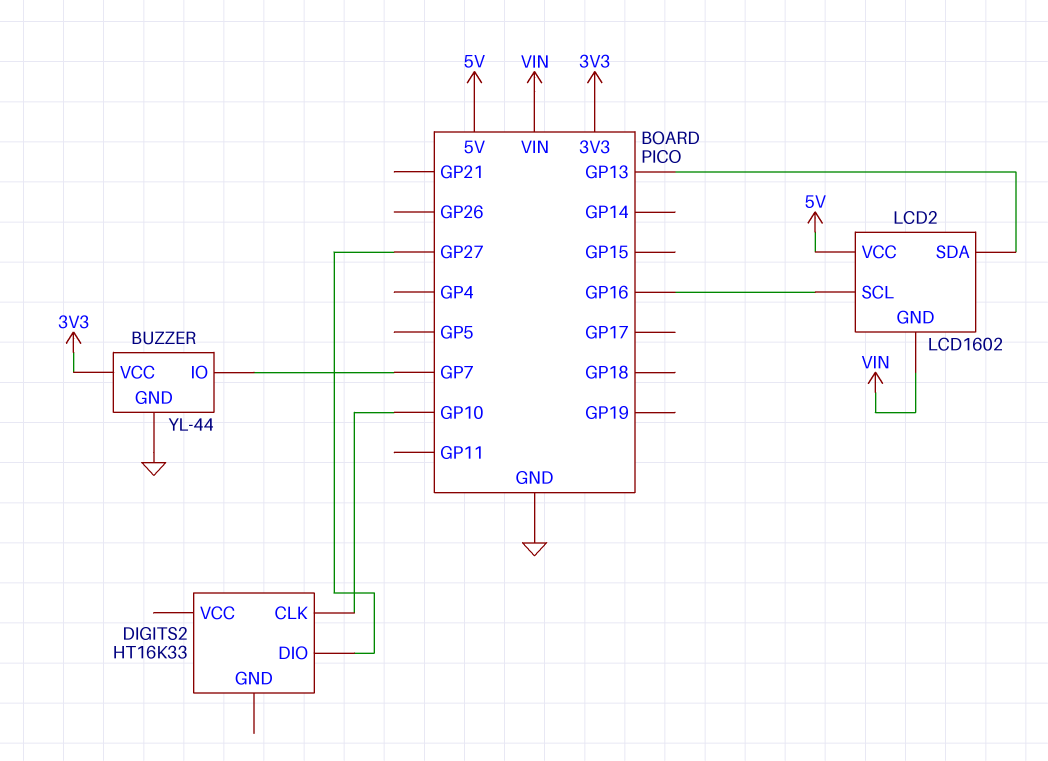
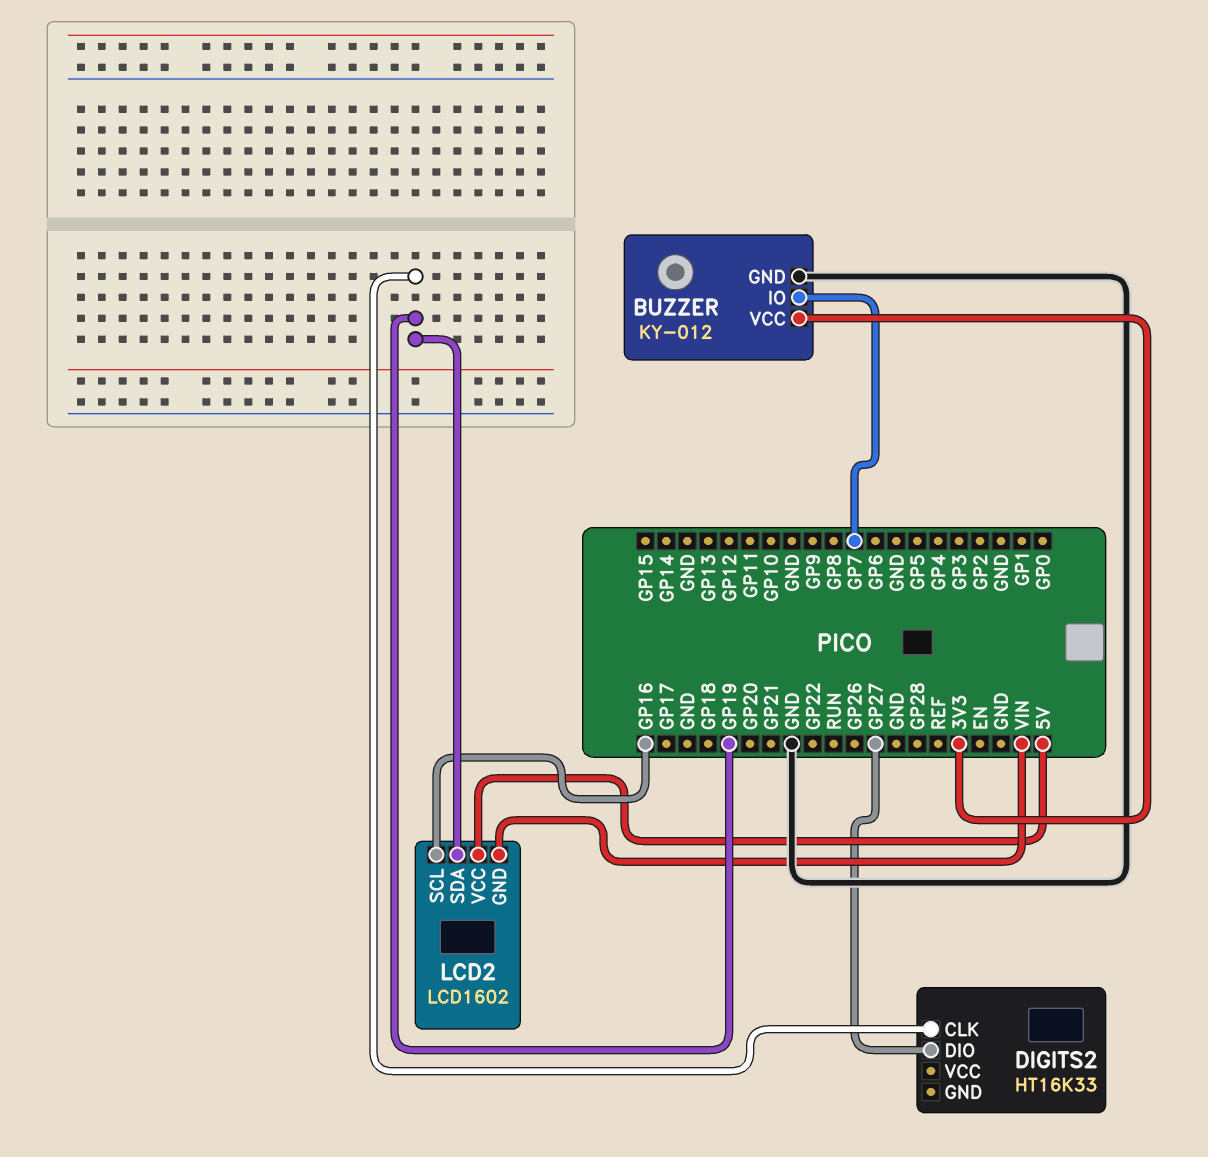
BUZZER: YL-44 -> KY-012
DIGITS2 pin CLK: GP10 -> GP19
LCD2 pin SDA: GP13 -> GP19

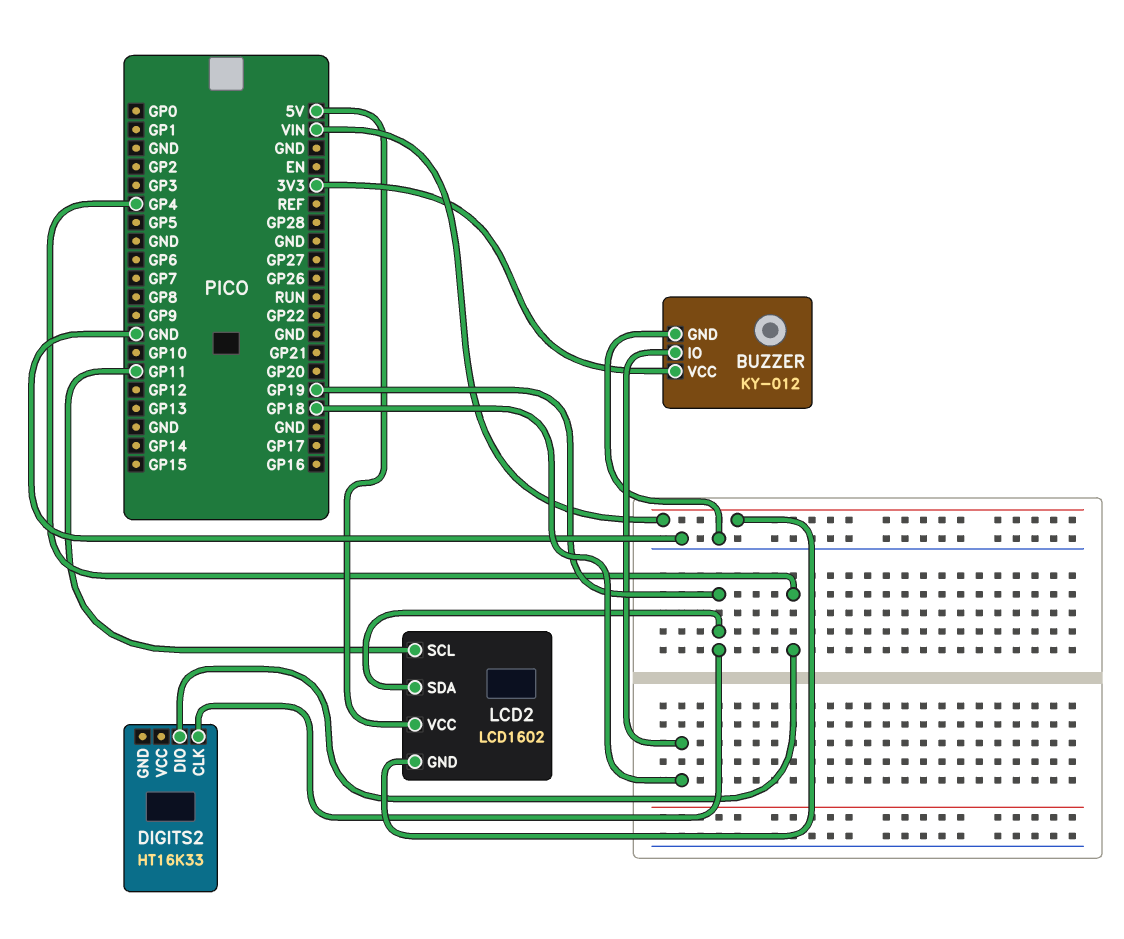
BUZZER pin IO: GP7 -> GP18
DIGITS2 pin DIO: GP27 -> GP4
LCD2 pin SCL: GP16 -> GP11

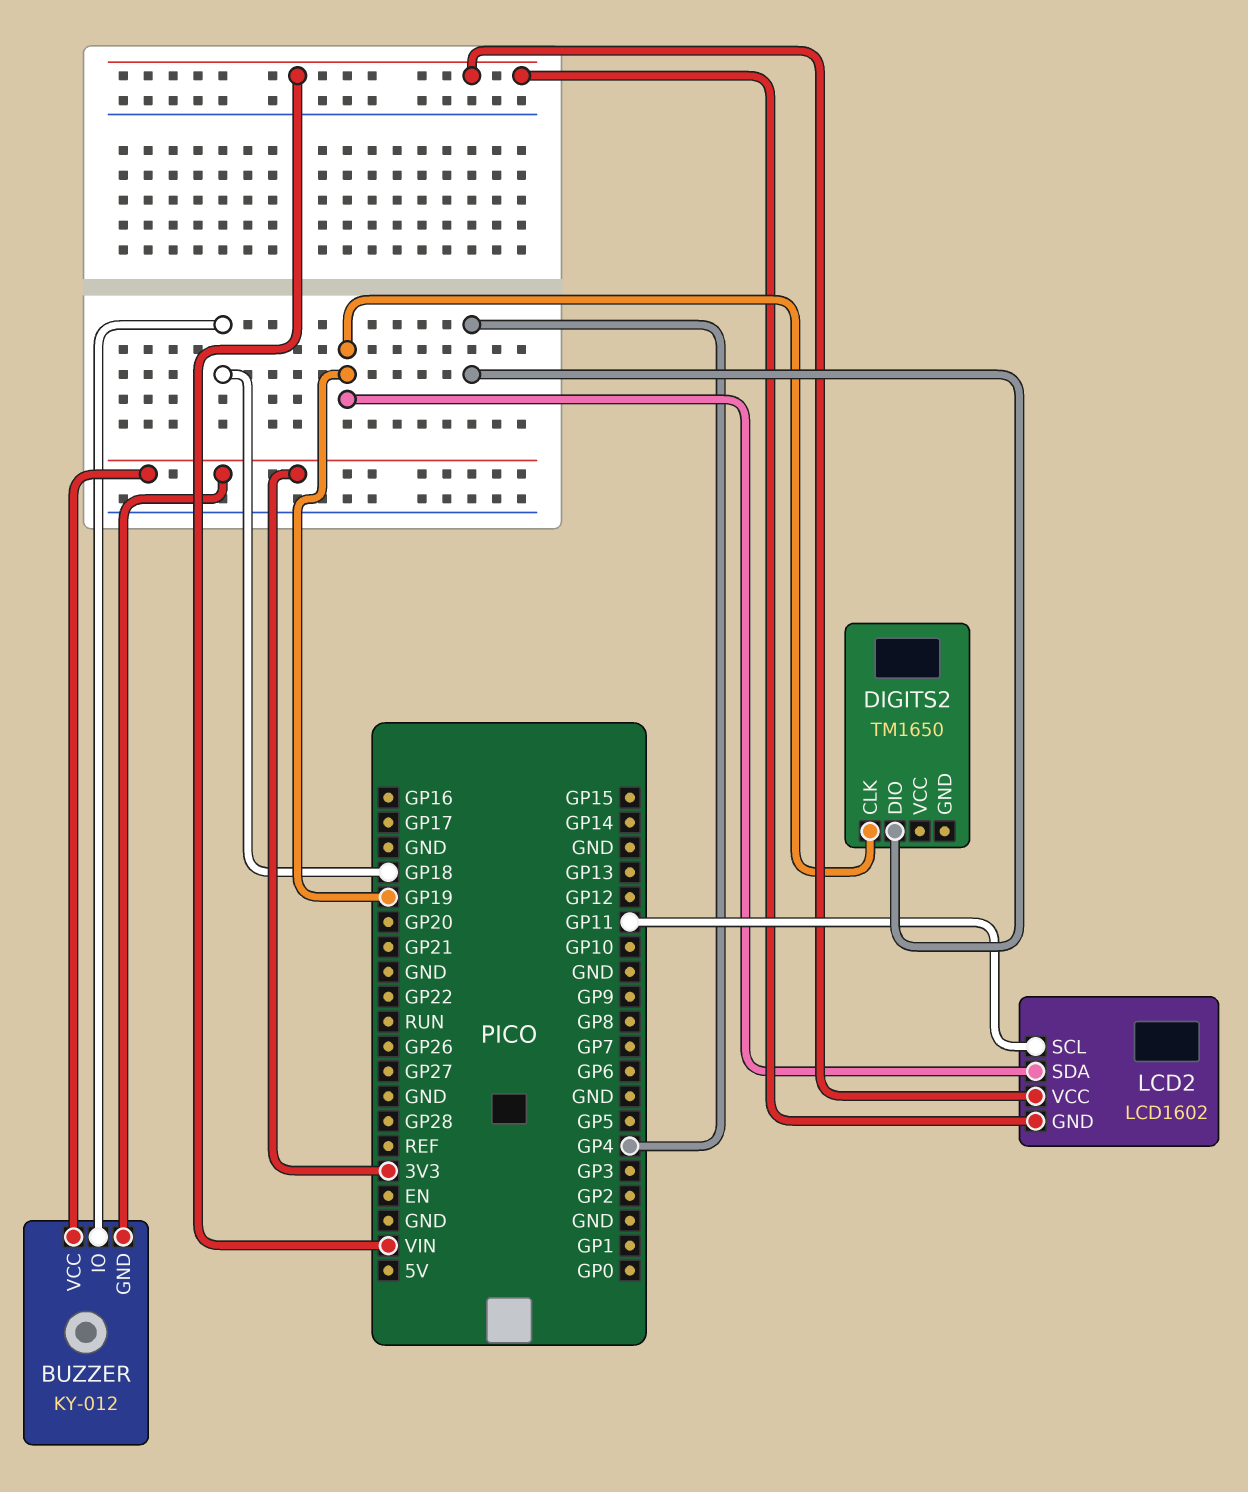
BUZZER pin GND: GND -> 3V3
DIGITS2: HT16K33 -> TM1650
LCD2 pin VCC: 5V -> VIN

